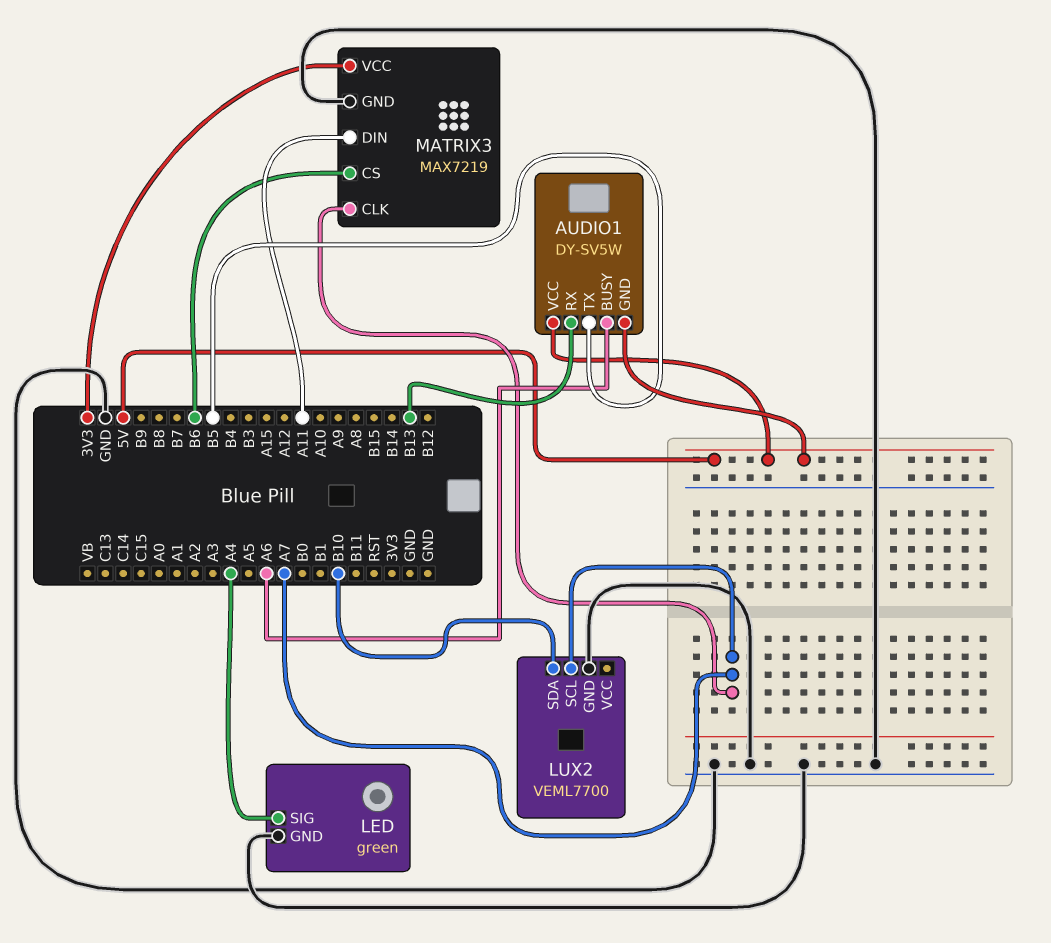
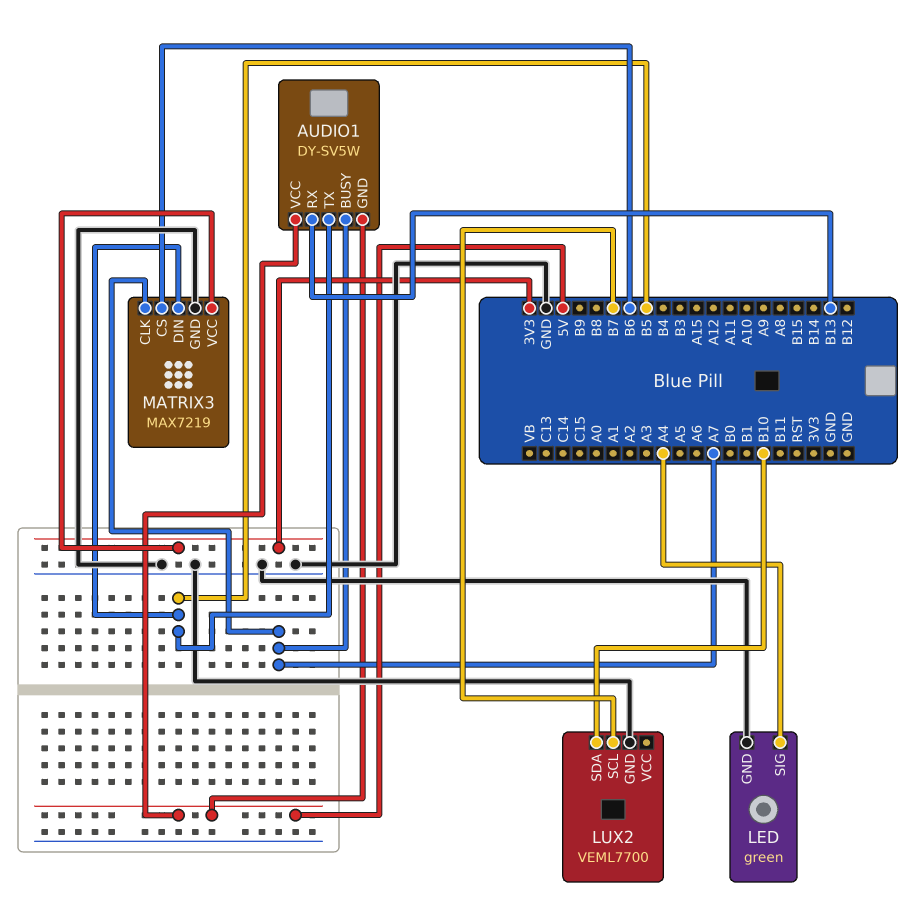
AUDIO1 pin BUSY: A6 -> A7
LUX2 pin SCL: A7 -> B7
MATRIX3 pin DIN: A11 -> B5

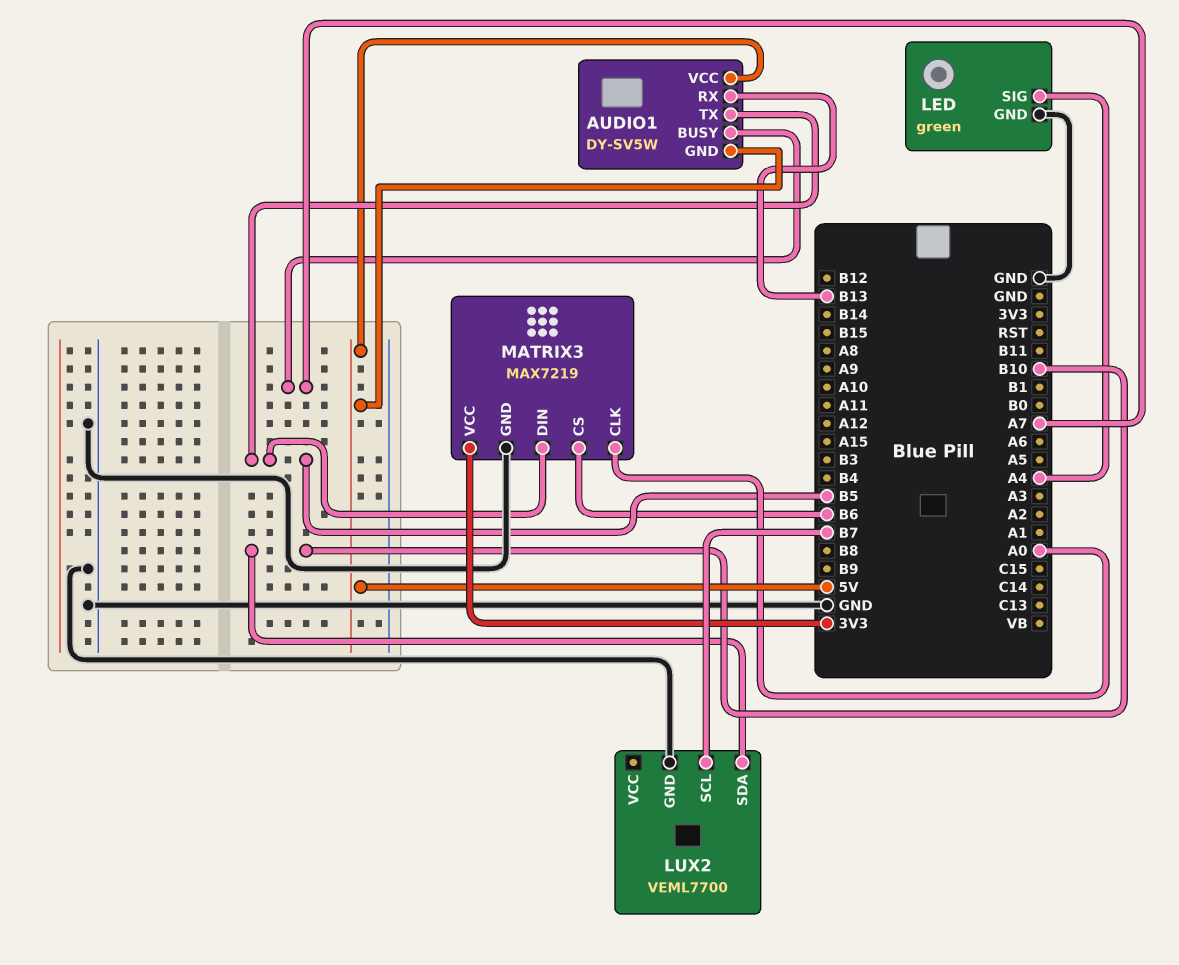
MATRIX3 pin CLK: A7 -> A0

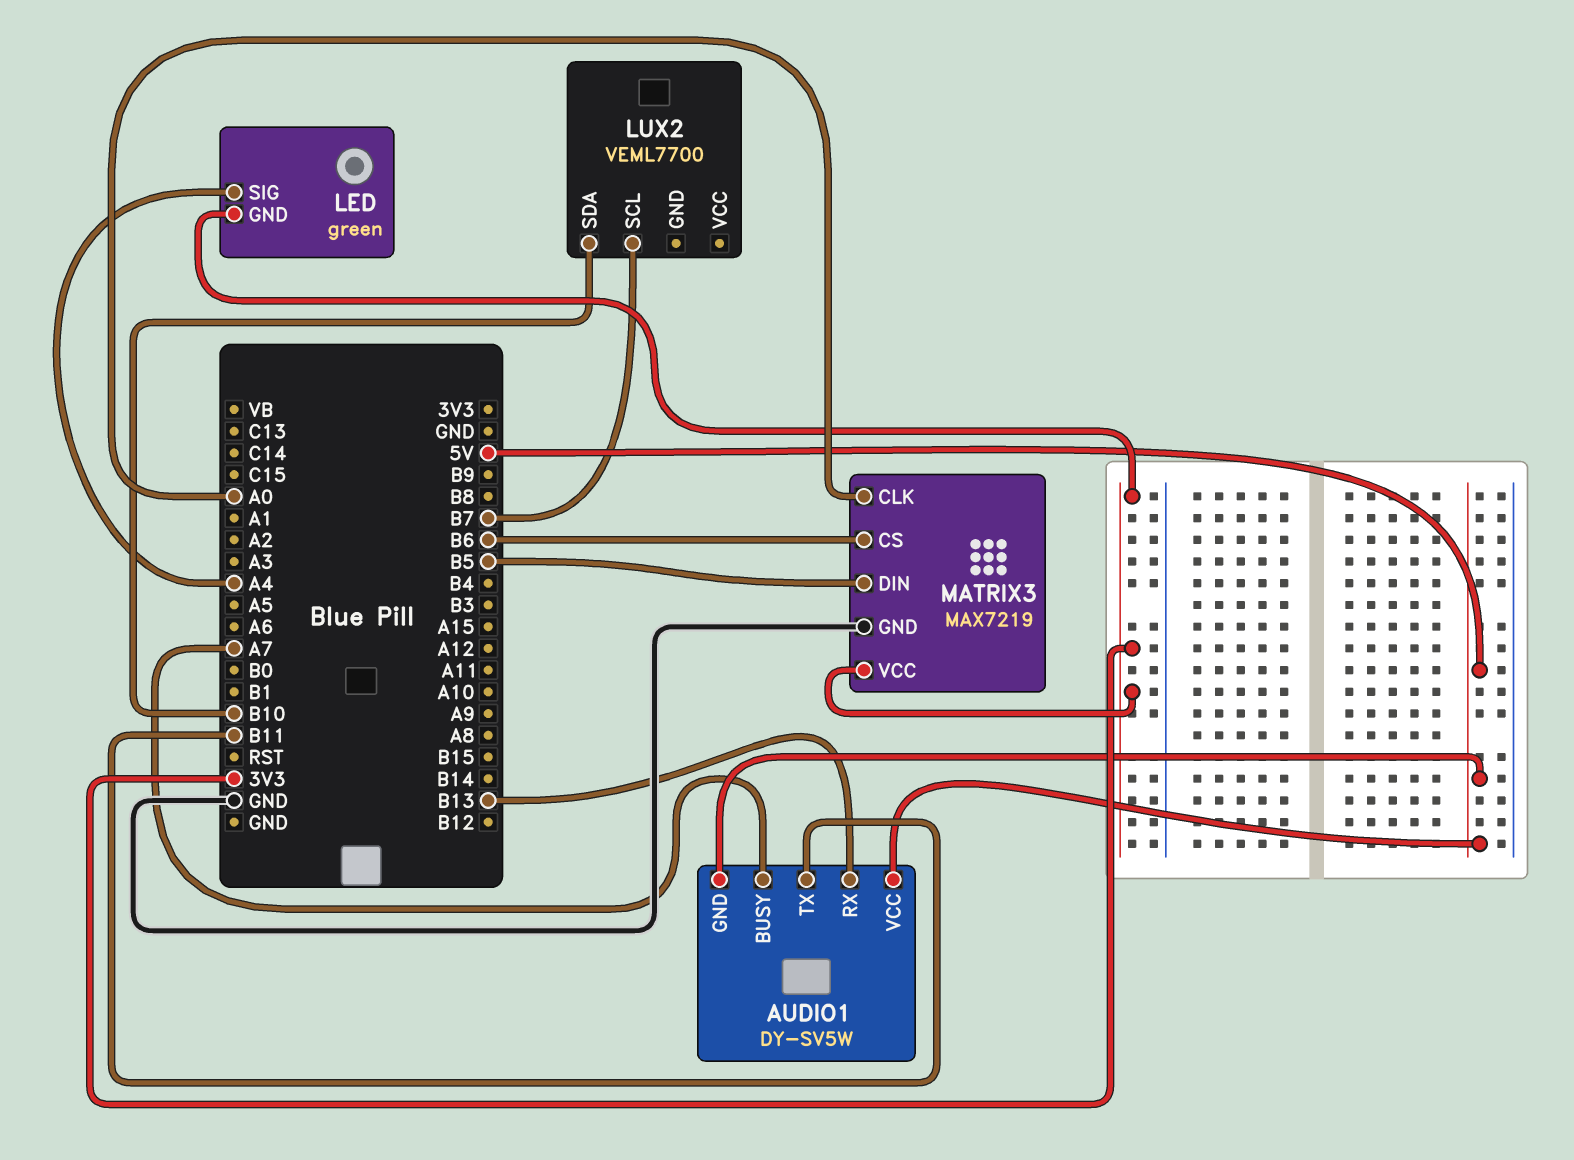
AUDIO1 pin TX: B5 -> B11
LED pin GND: GND -> 3V3
LUX2 pin GND: GND -> none

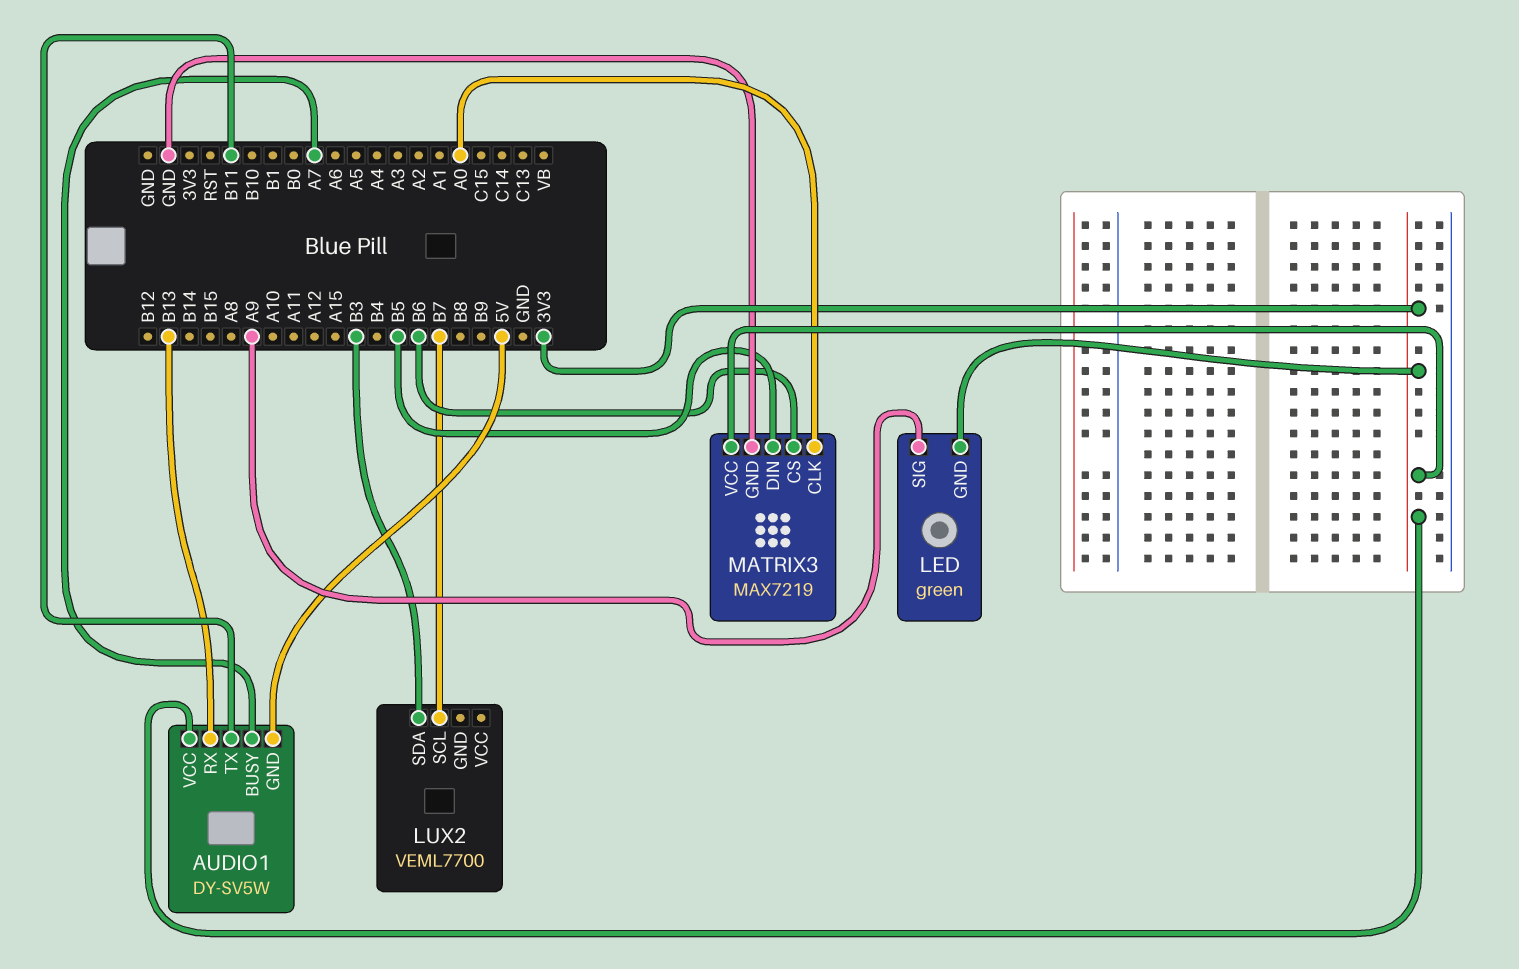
AUDIO1 pin VCC: 5V -> 3V3
LED pin SIG: A4 -> A9
LUX2 pin SDA: B10 -> B3

